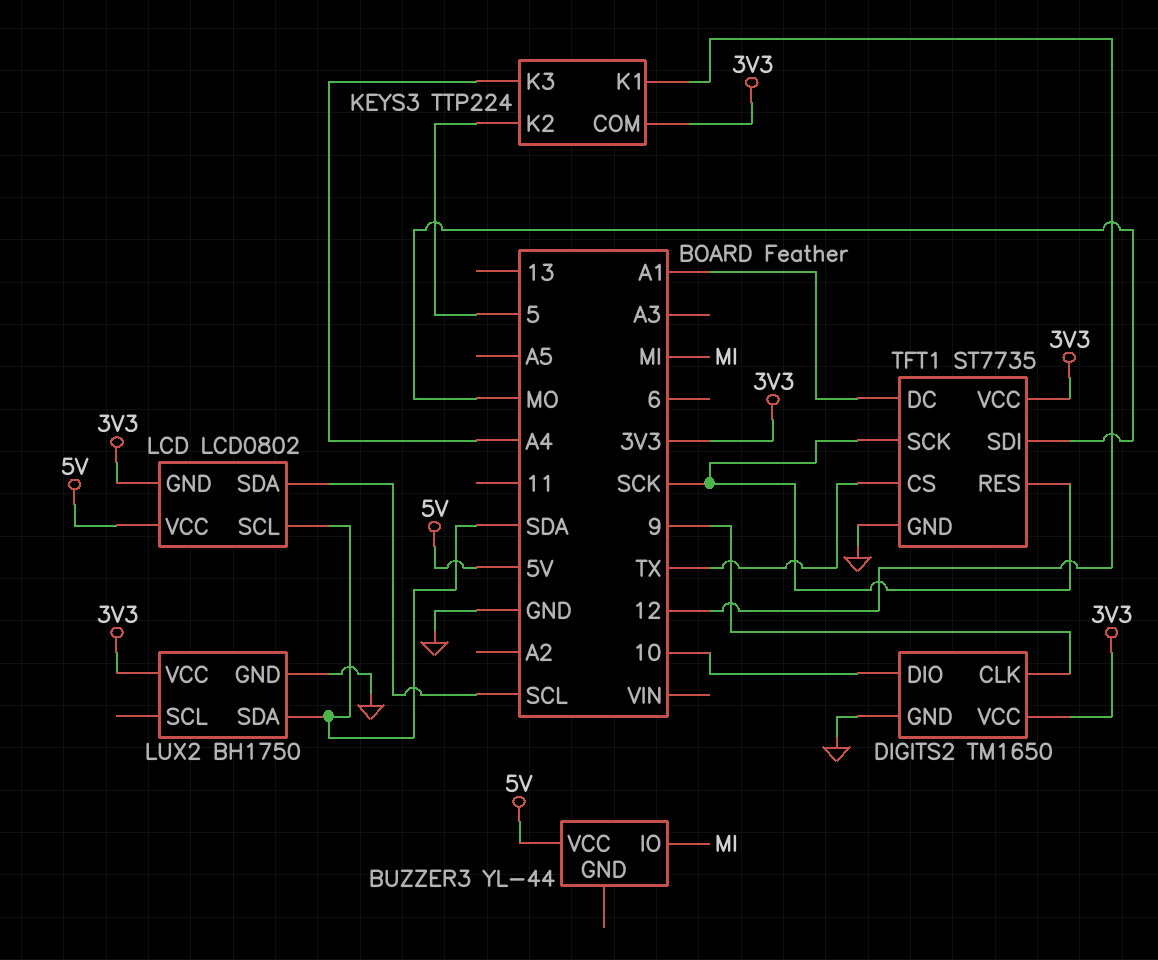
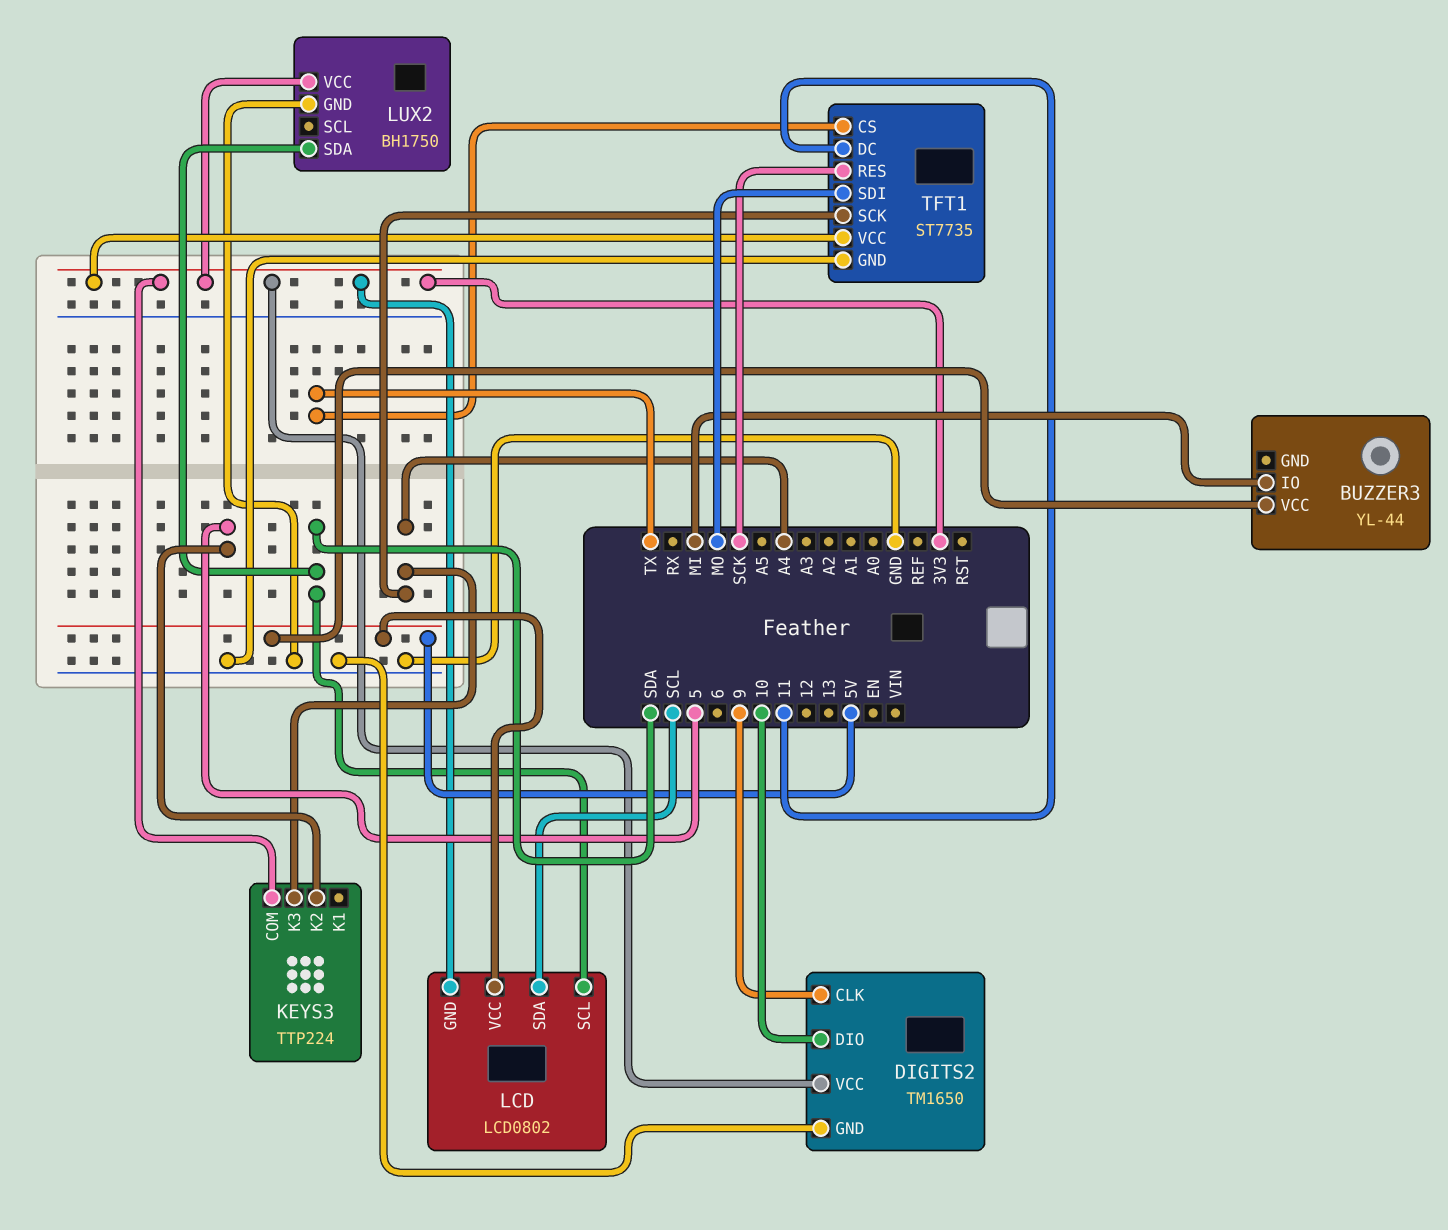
KEYS3 pin K1: 12 -> none
TFT1 pin DC: A1 -> 11
TFT1 pin SCK: SCK -> A4

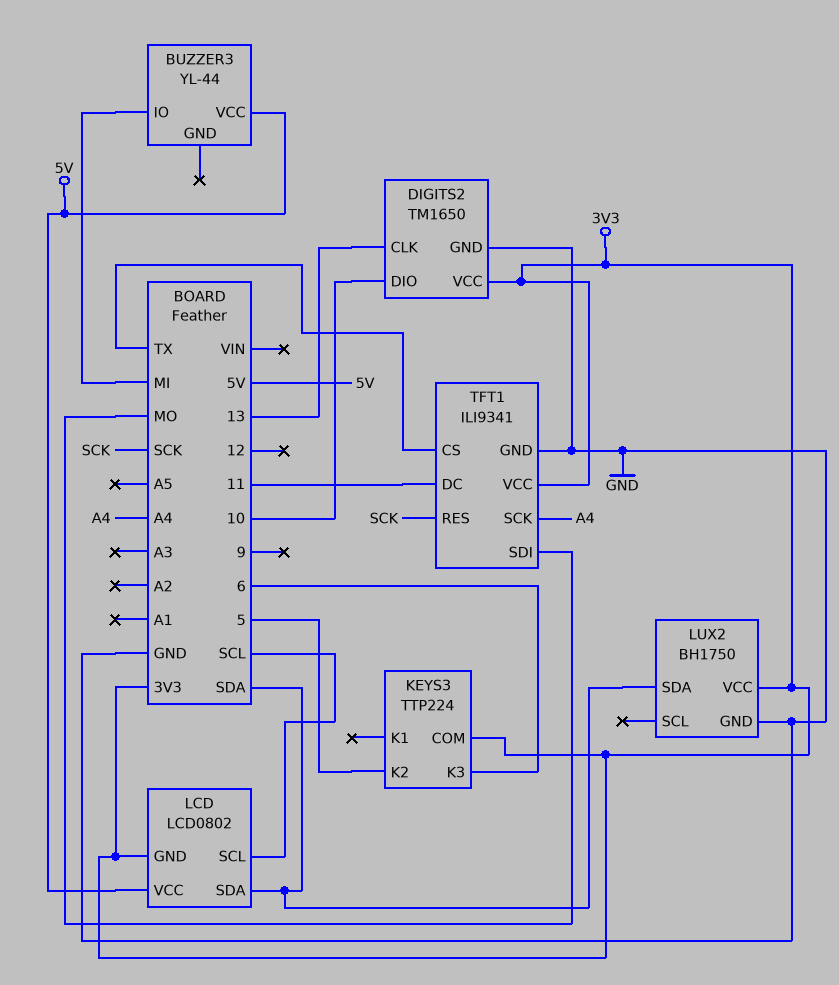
DIGITS2 pin CLK: 9 -> 13
KEYS3 pin K3: A4 -> 6
LCD pin SCL: SDA -> SCL
LCD pin SDA: SCL -> SDA
TFT1: ST7735 -> ILI9341

